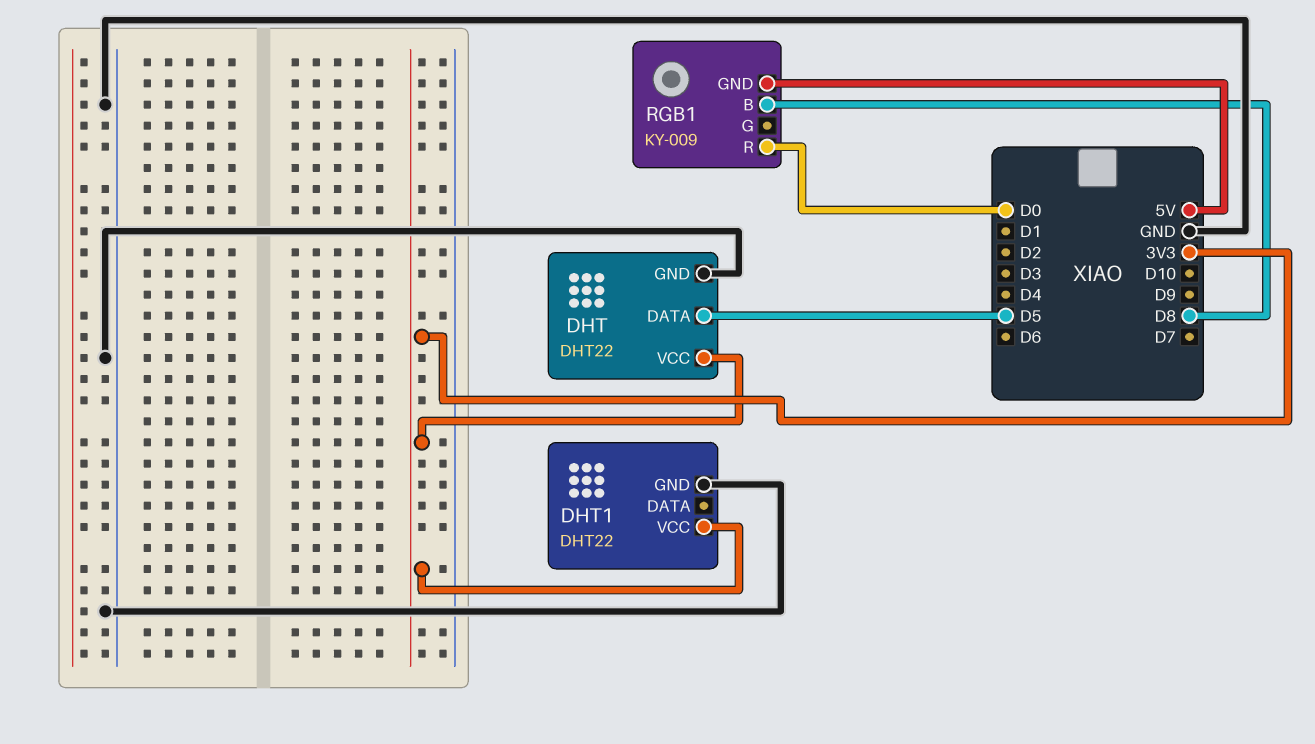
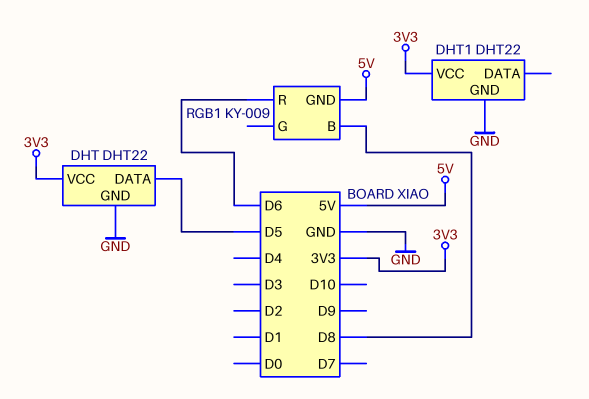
RGB1 pin R: D0 -> D6

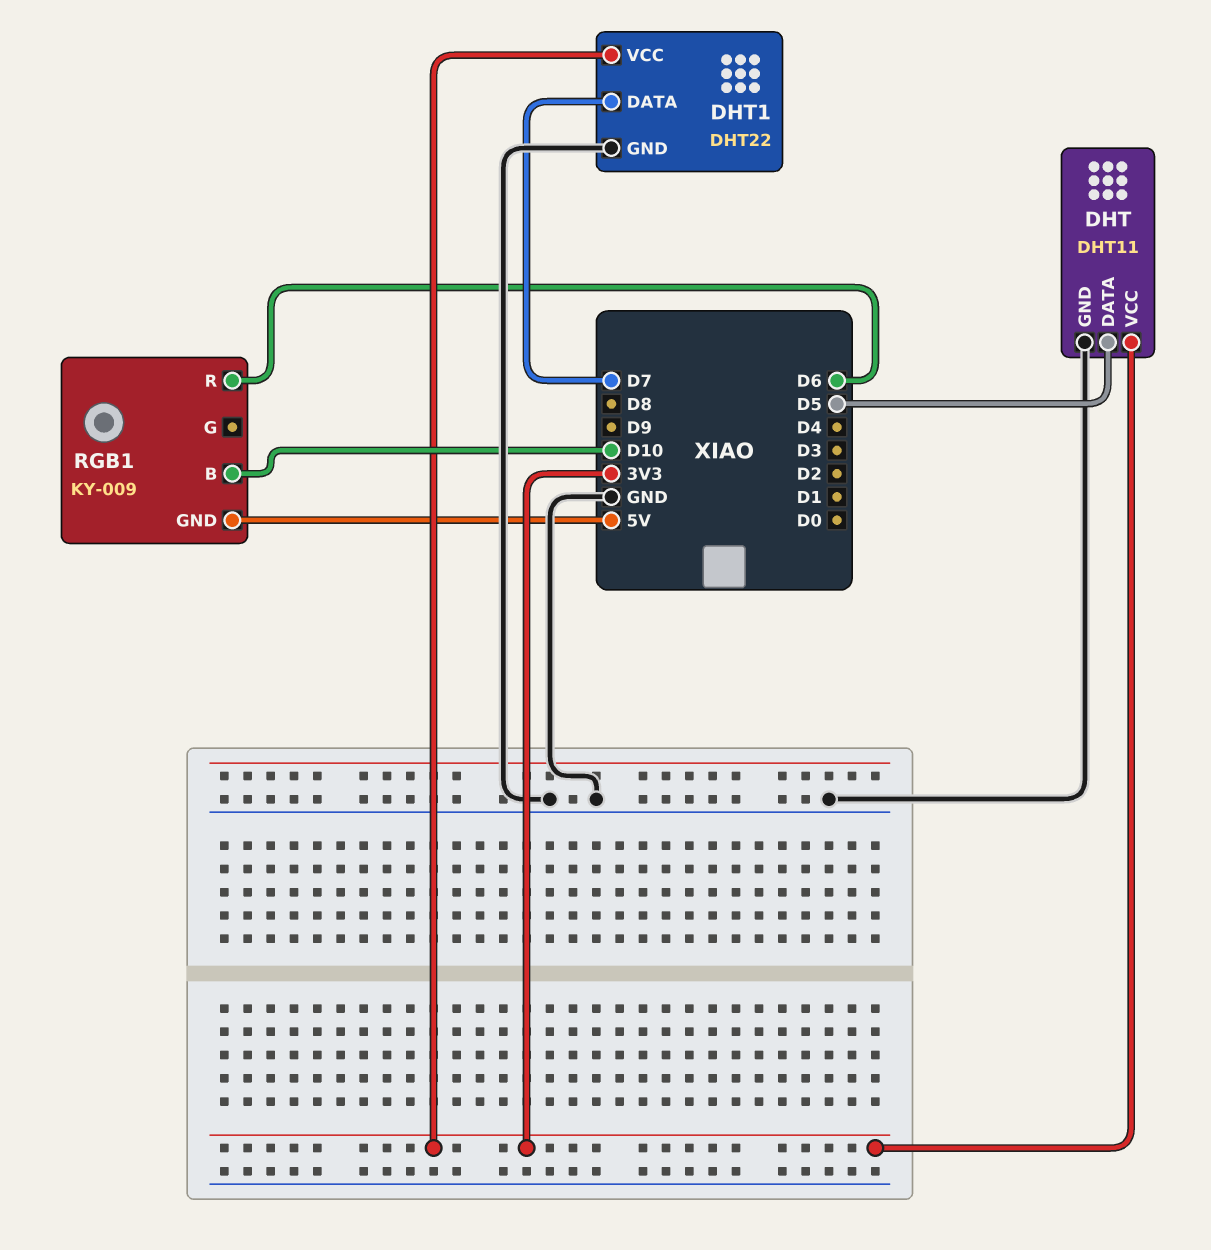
DHT: DHT22 -> DHT11
DHT1 pin DATA: none -> D7
RGB1 pin B: D8 -> D10

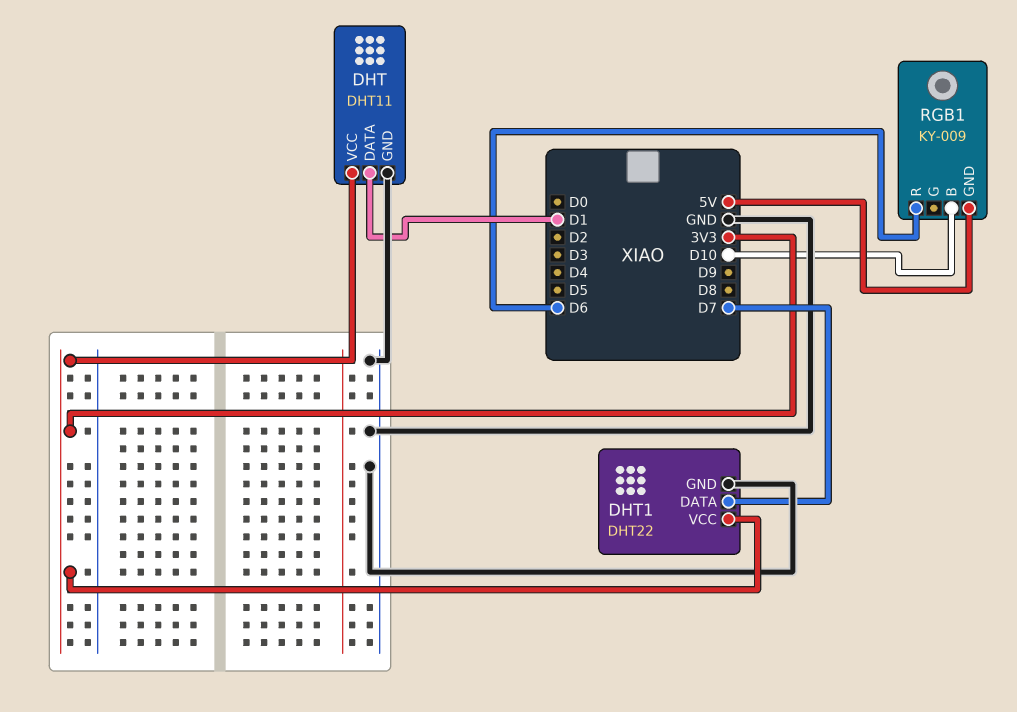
DHT pin DATA: D5 -> D1

